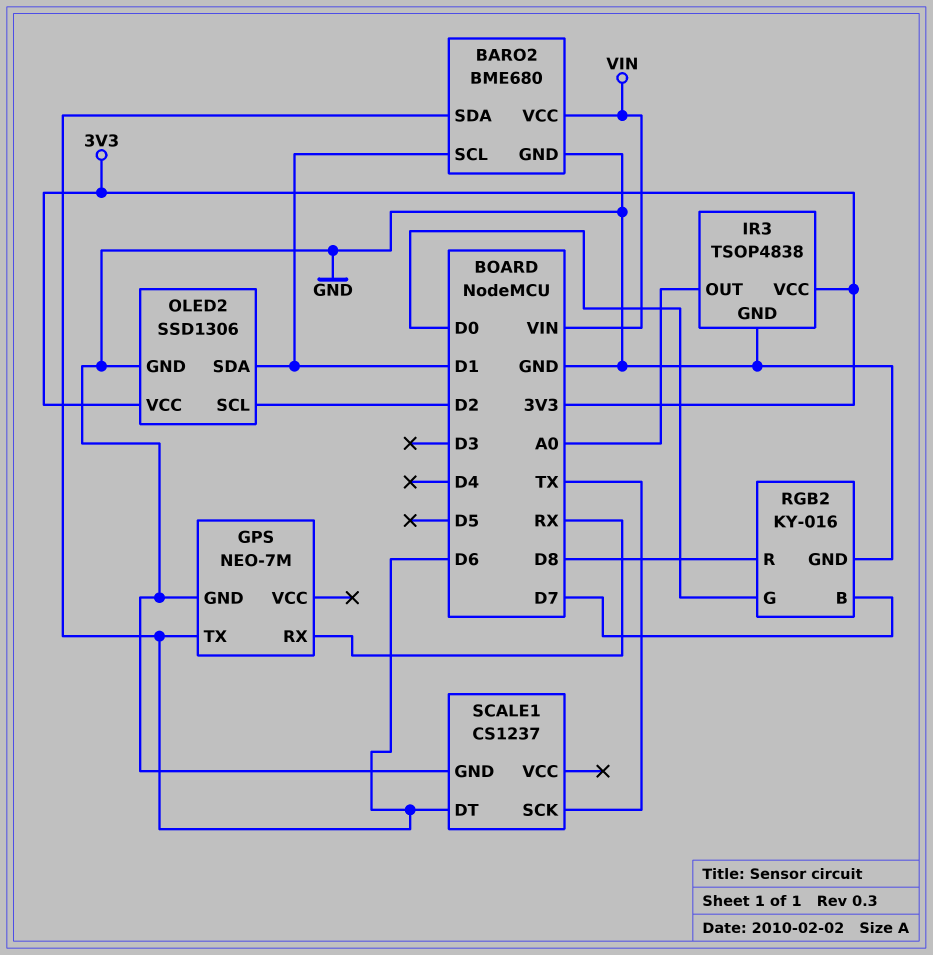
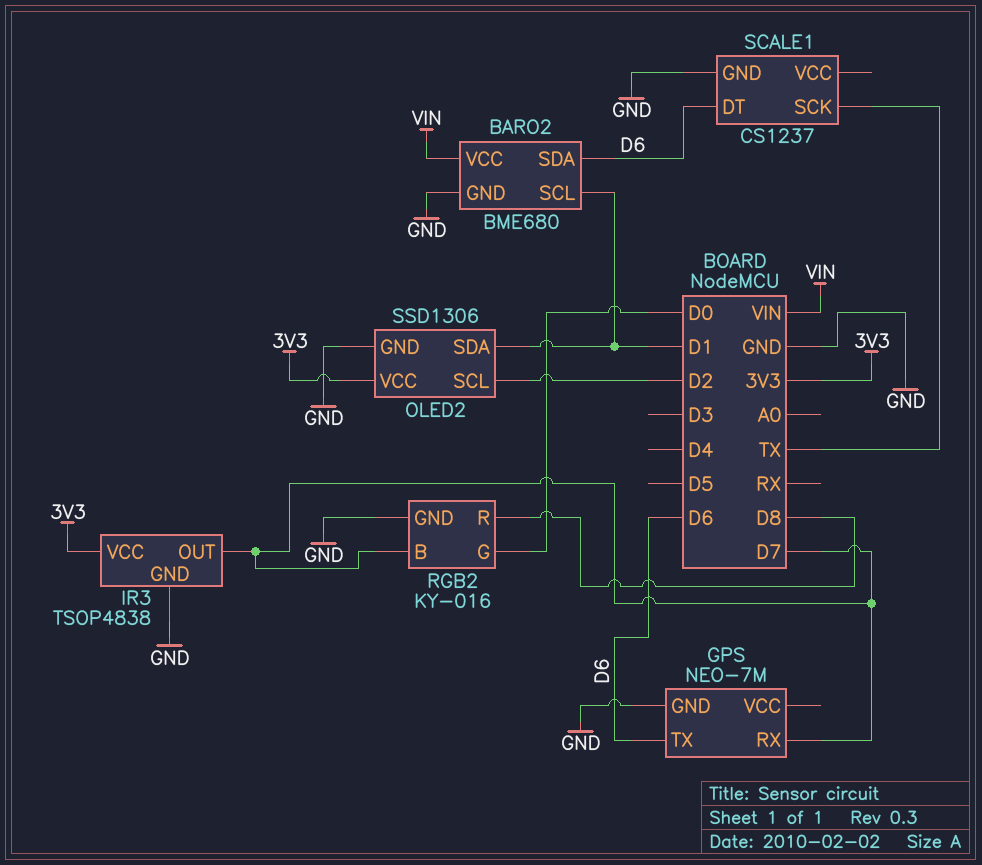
GPS pin RX: RX -> D7
IR3 pin OUT: A0 -> D7

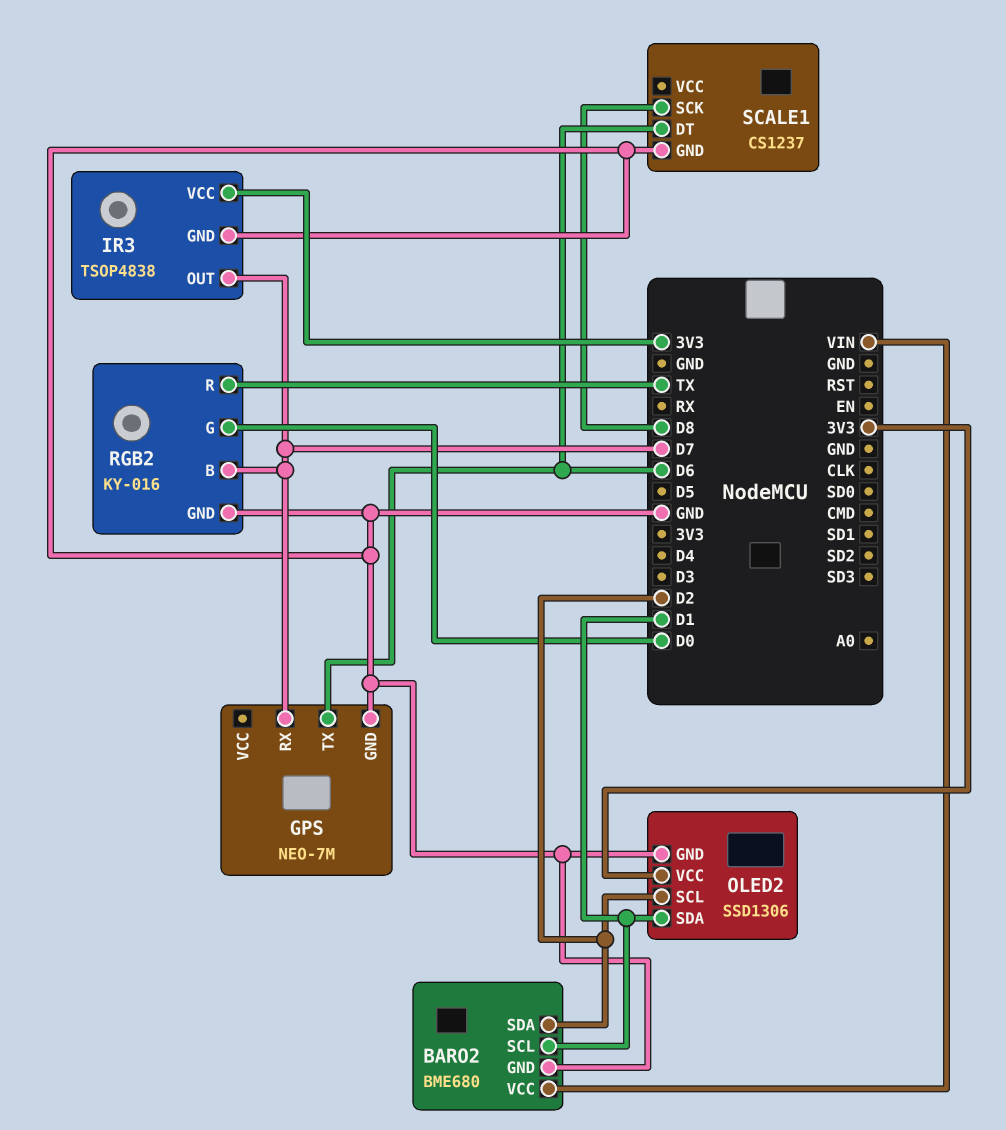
BARO2 pin SDA: D6 -> D2
RGB2 pin R: D8 -> TX
SCALE1 pin SCK: TX -> D8

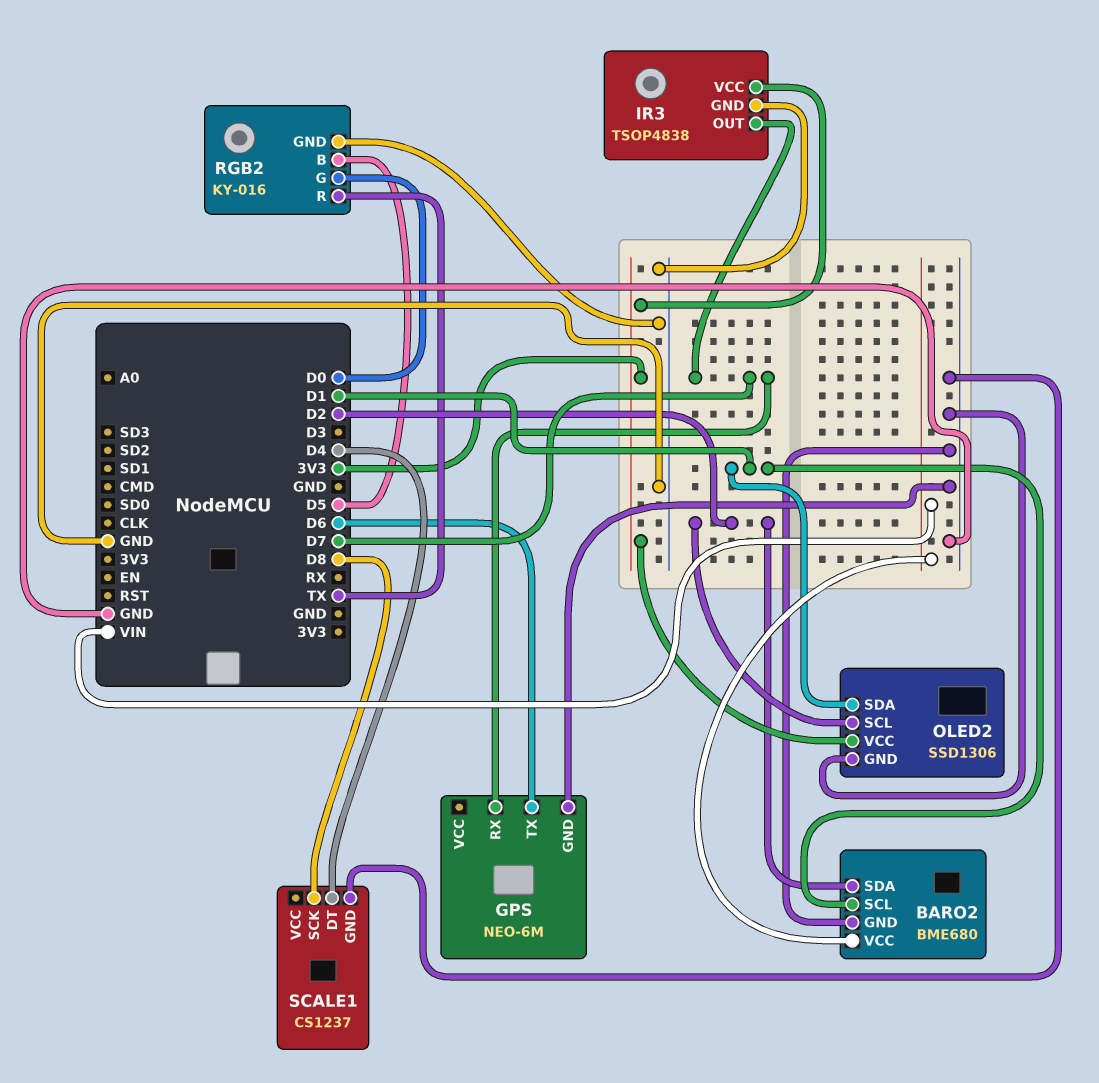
GPS: NEO-7M -> NEO-6M
RGB2 pin B: D7 -> D5
SCALE1 pin DT: D6 -> D4

